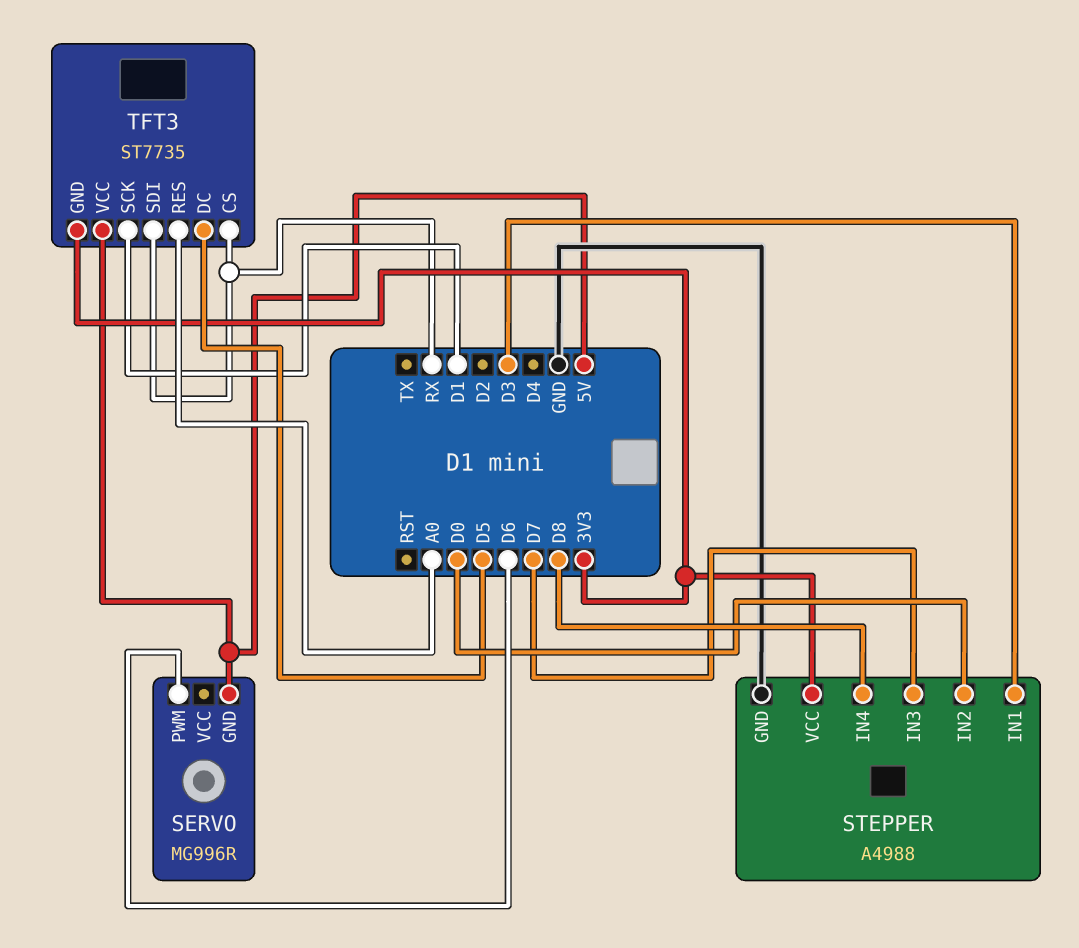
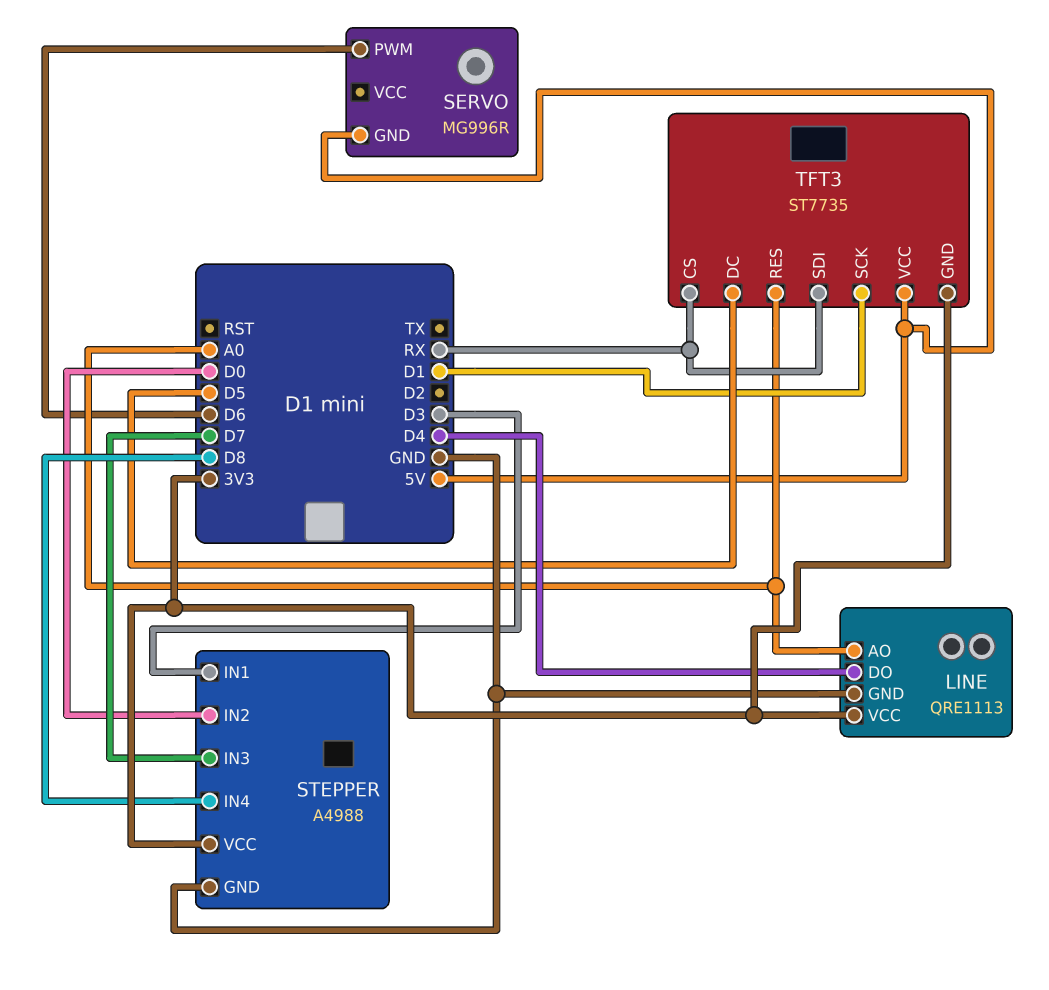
LINE: none -> QRE1113
LINE pin AO: none -> A0
LINE pin DO: none -> D4
LINE pin GND: none -> GND
LINE pin VCC: none -> 3V3

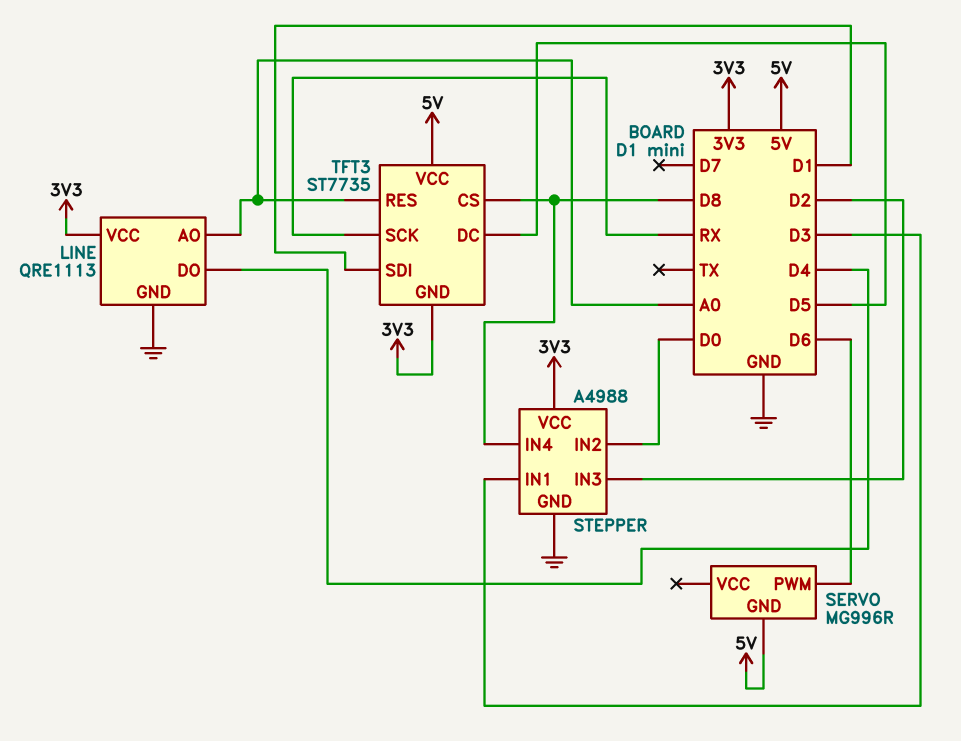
STEPPER pin IN3: D7 -> D2
TFT3 pin CS: RX -> D8
TFT3 pin SCK: D1 -> RX
TFT3 pin SDI: RX -> D1

